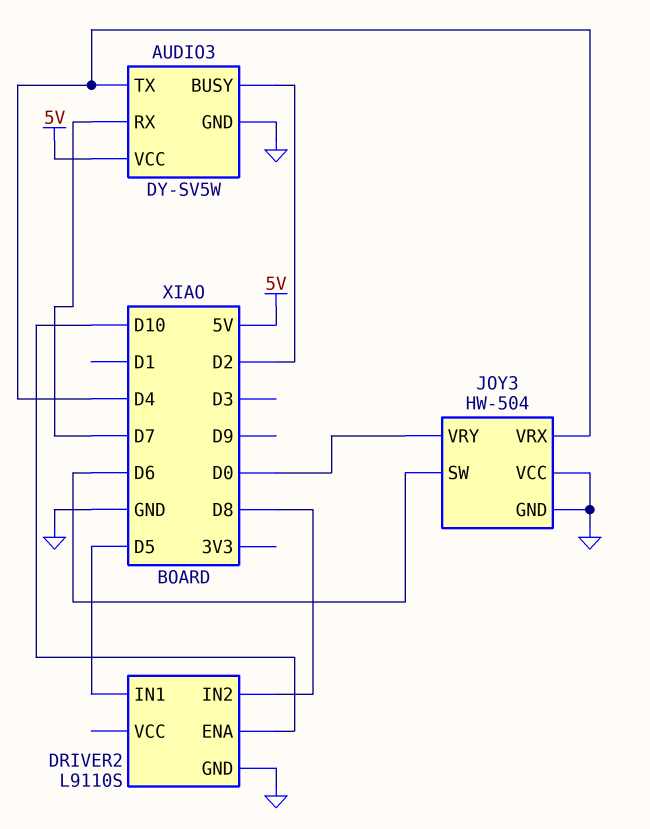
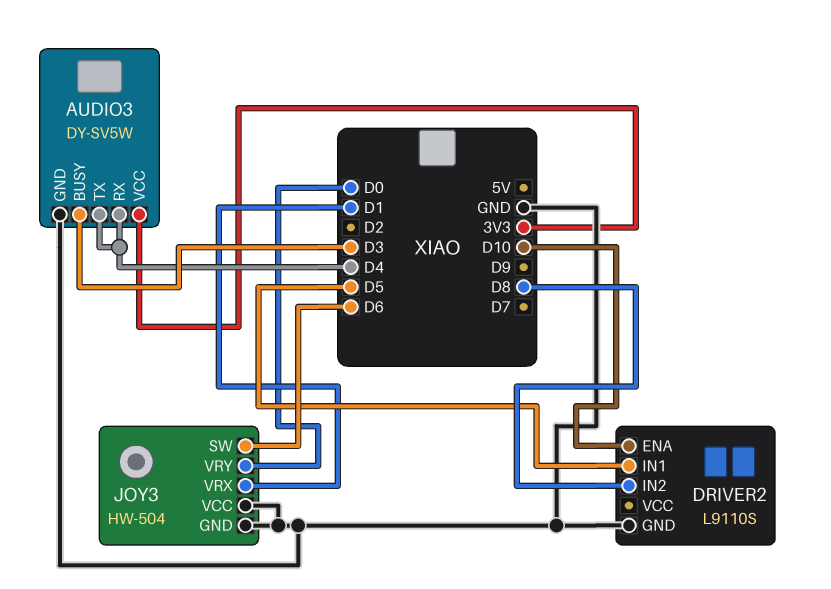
AUDIO3 pin BUSY: D2 -> D3
AUDIO3 pin RX: D7 -> D4
AUDIO3 pin VCC: 5V -> 3V3
JOY3 pin VRX: D4 -> D1

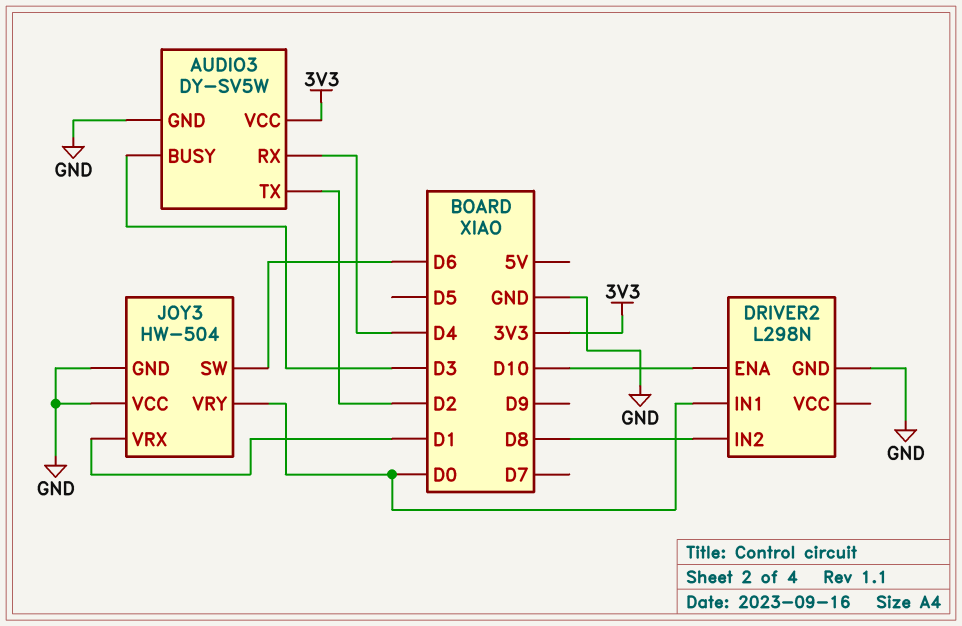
AUDIO3 pin TX: D4 -> D2
DRIVER2: L9110S -> L298N
DRIVER2 pin IN1: D5 -> D0

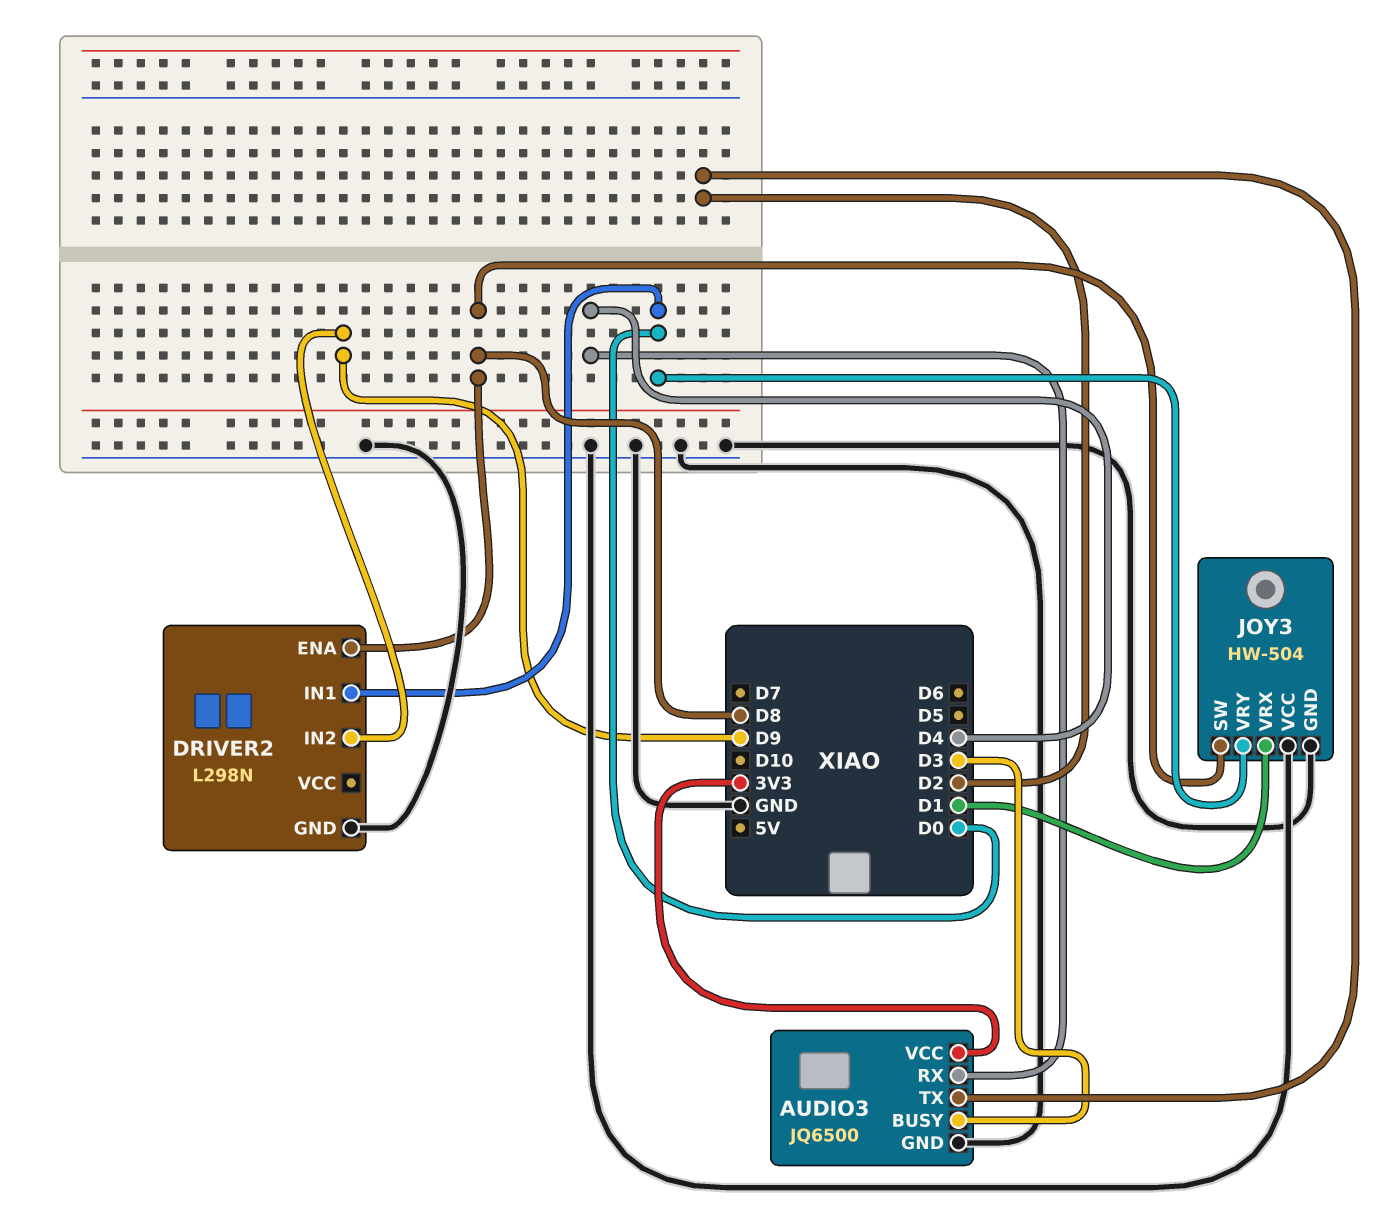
AUDIO3: DY-SV5W -> JQ6500
DRIVER2 pin ENA: D10 -> D8
DRIVER2 pin IN2: D8 -> D9
JOY3 pin SW: D6 -> D8

